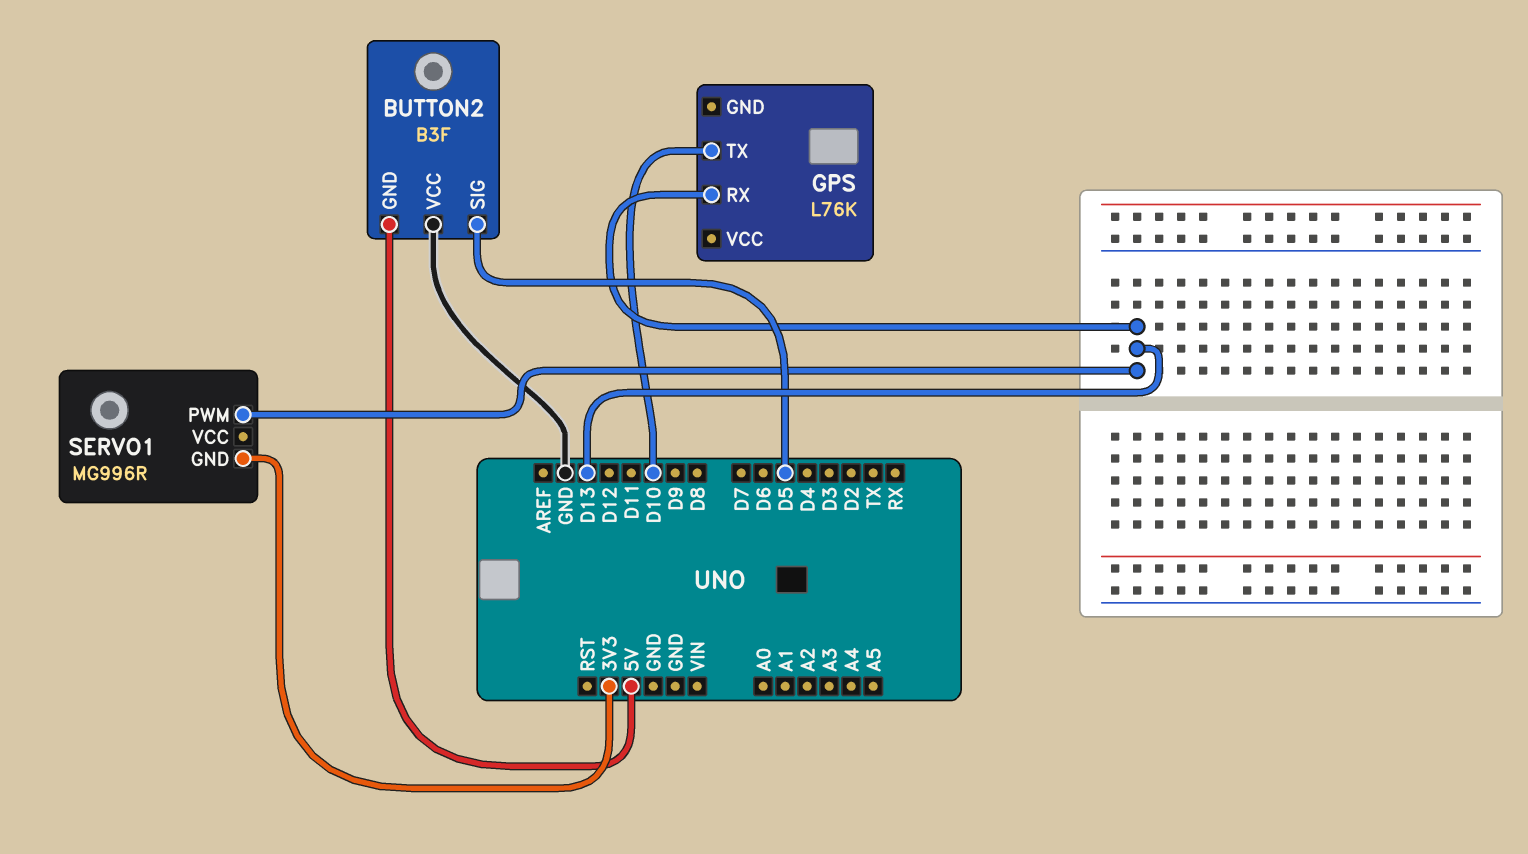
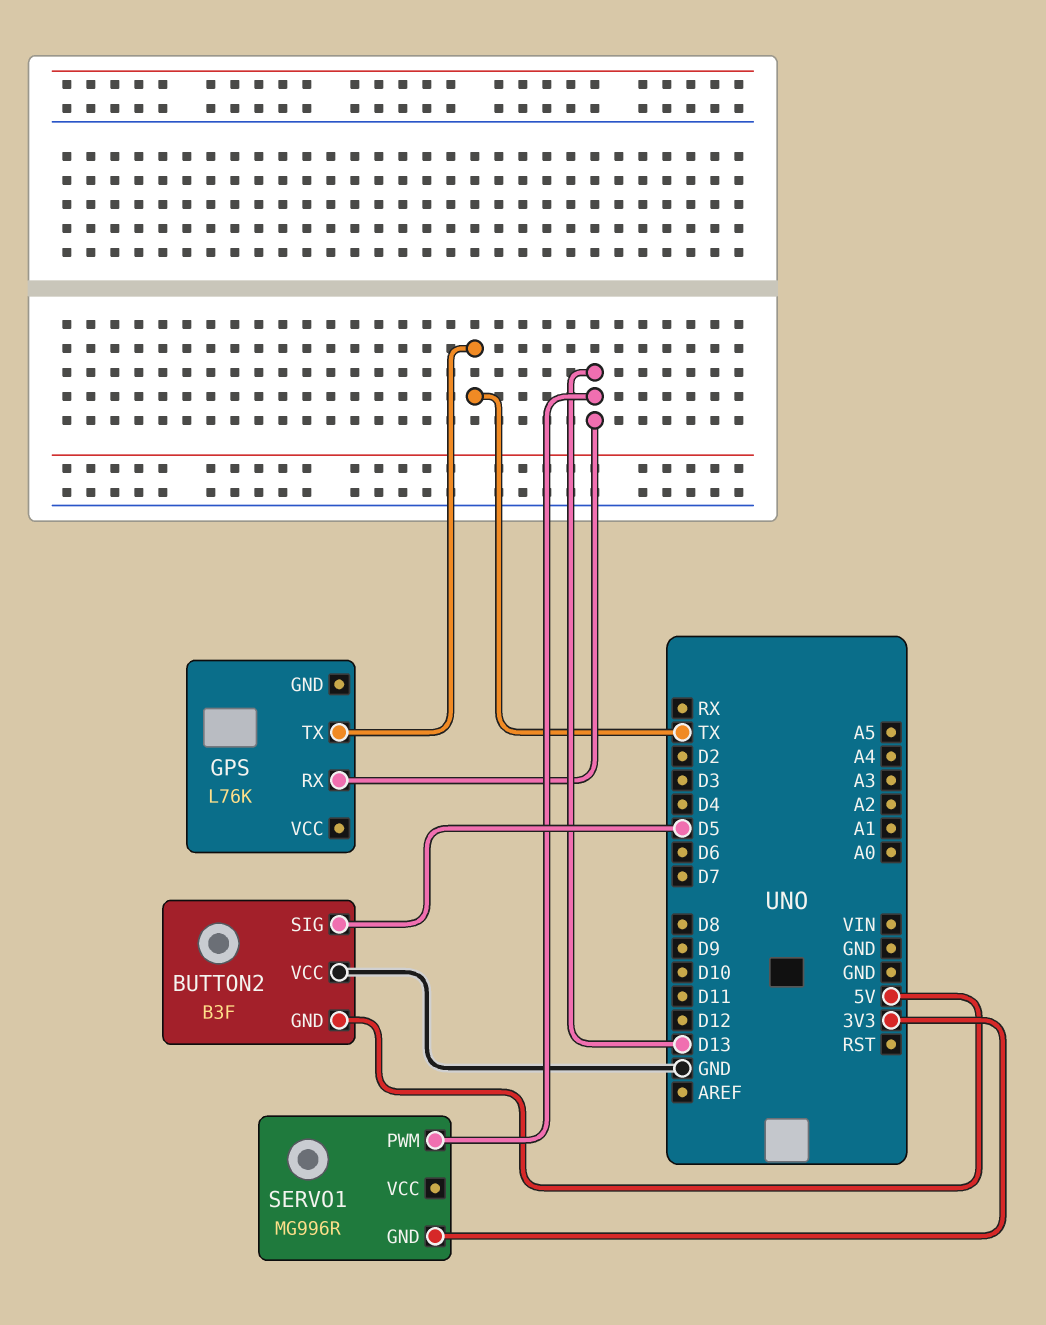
GPS pin TX: D10 -> TX

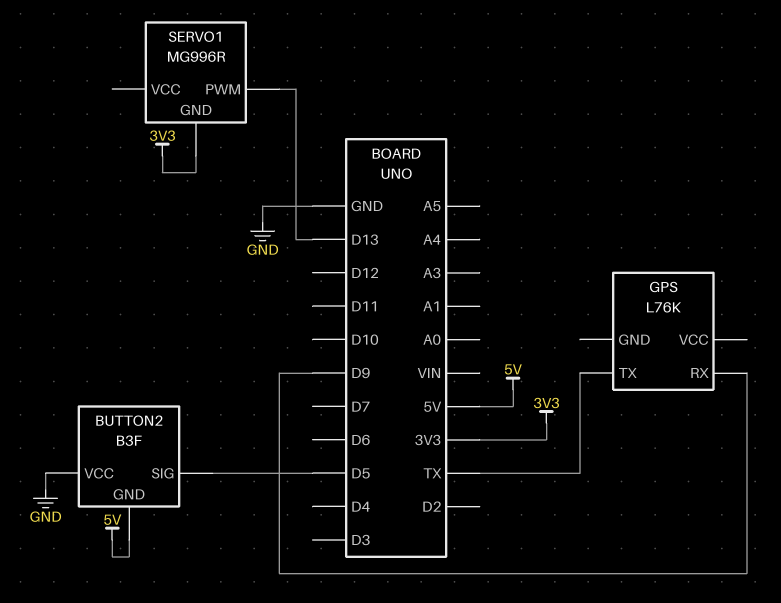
GPS pin RX: D13 -> D9

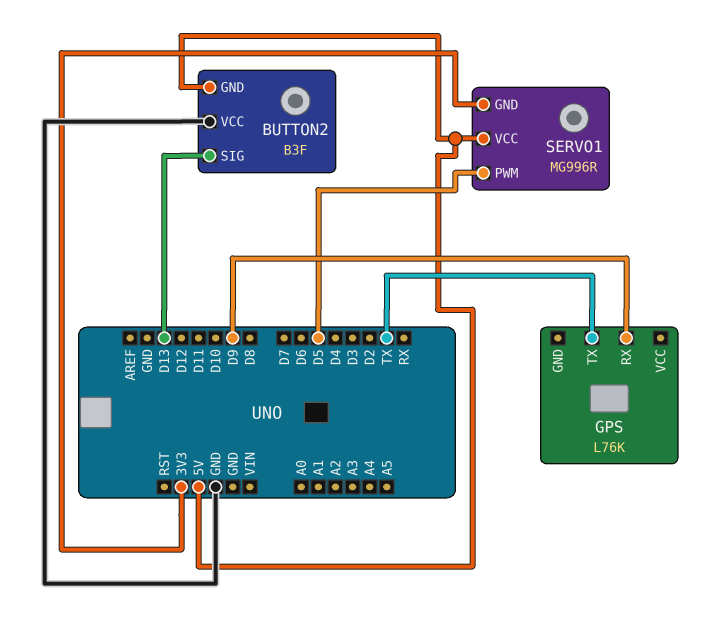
BUTTON2 pin SIG: D5 -> D13
SERVO1 pin PWM: D13 -> D5
SERVO1 pin VCC: none -> 5V

